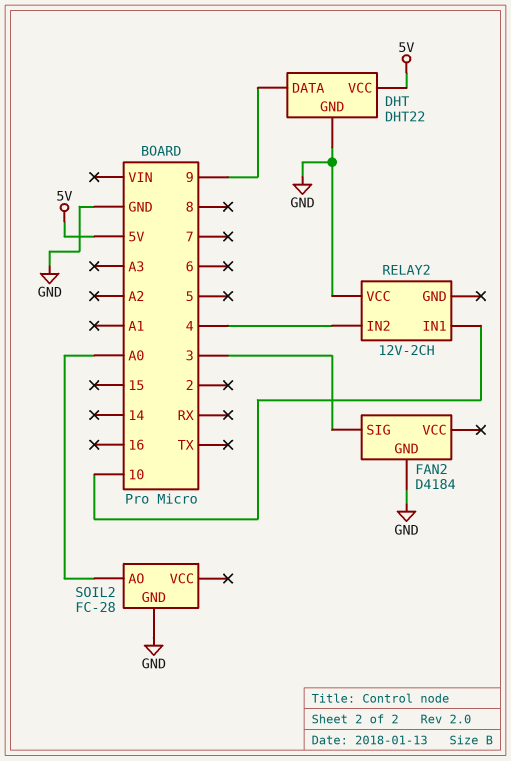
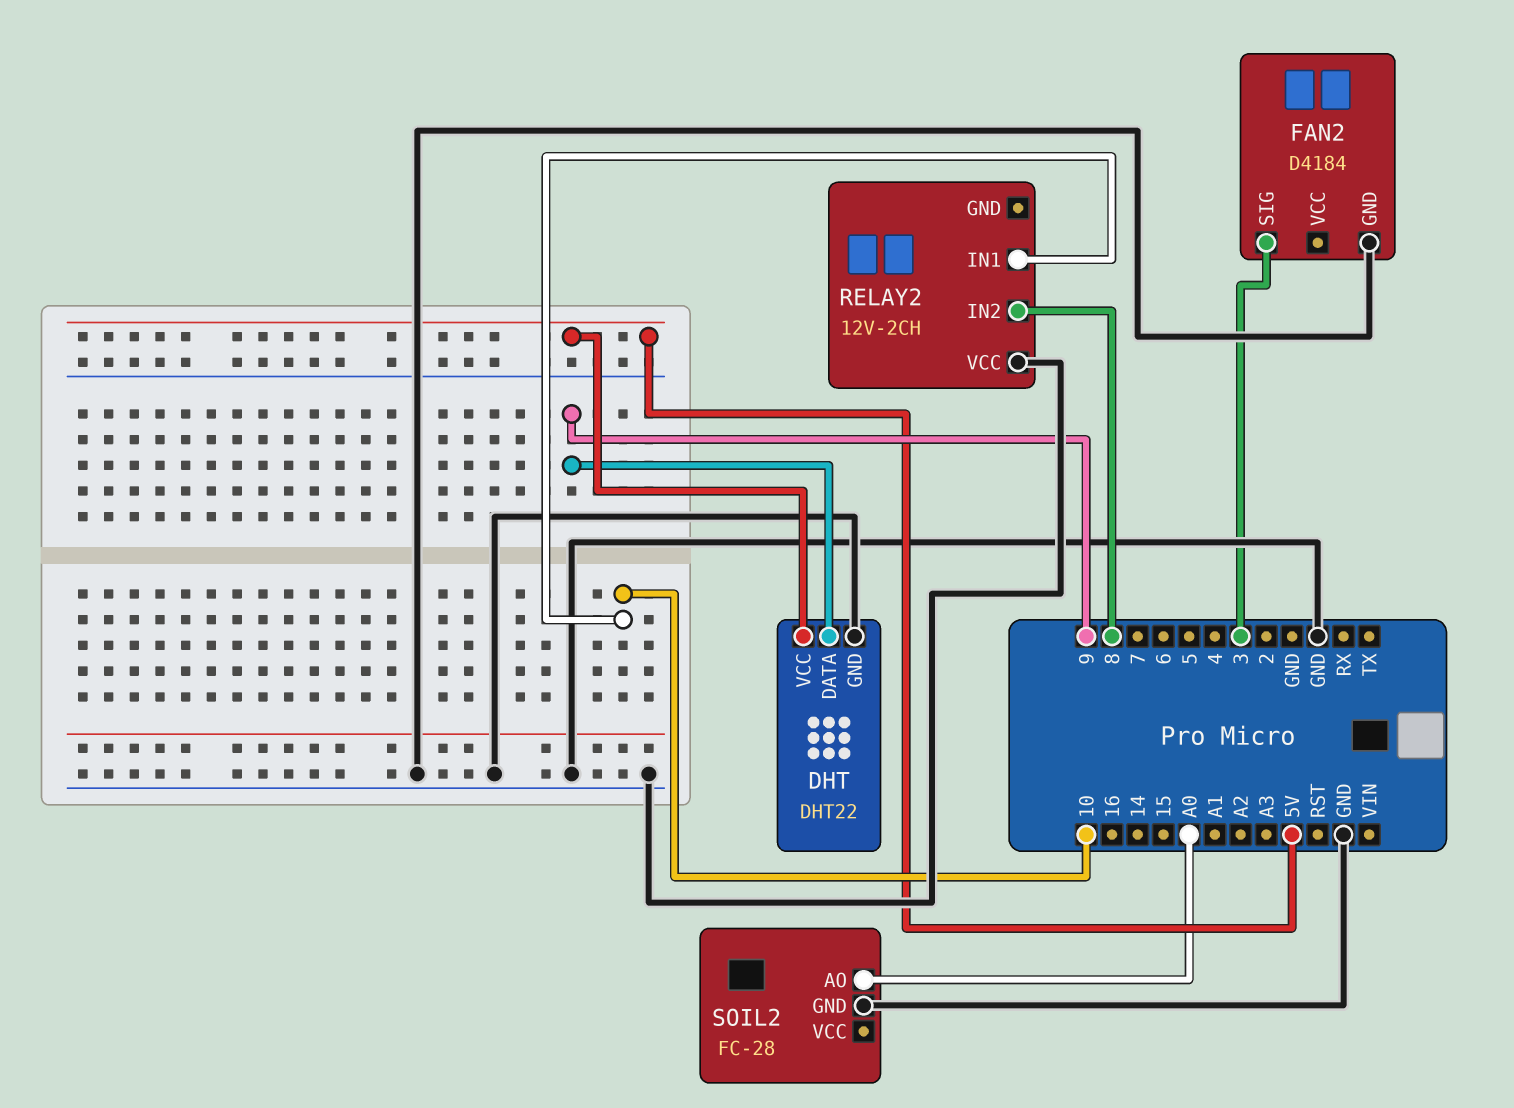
RELAY2 pin IN2: 4 -> 8

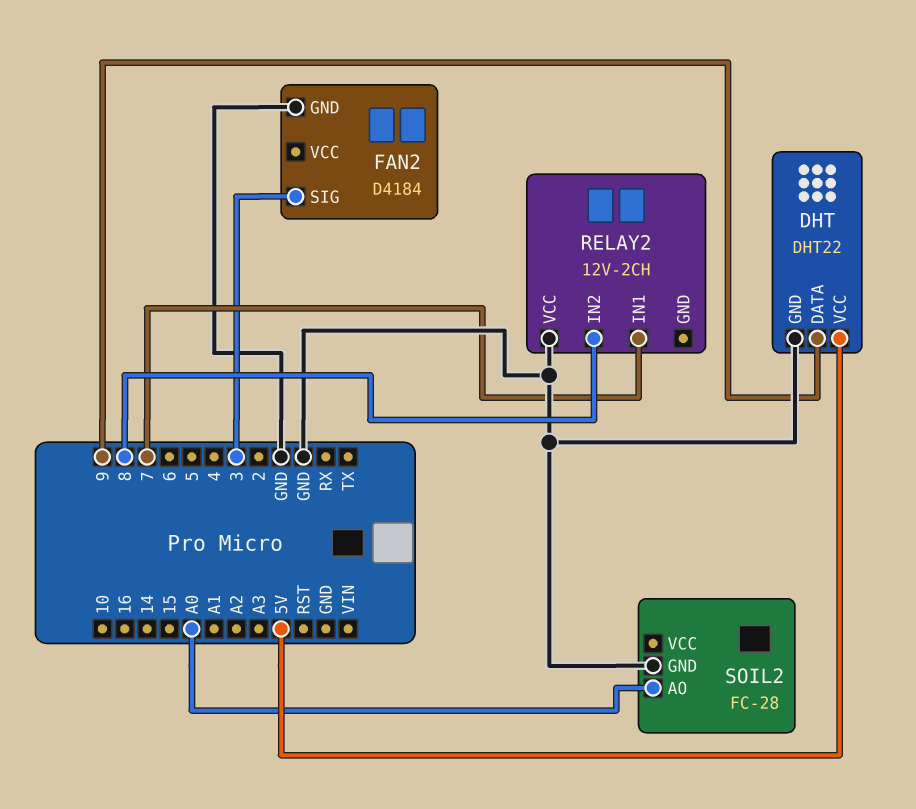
RELAY2 pin IN1: 10 -> 7

